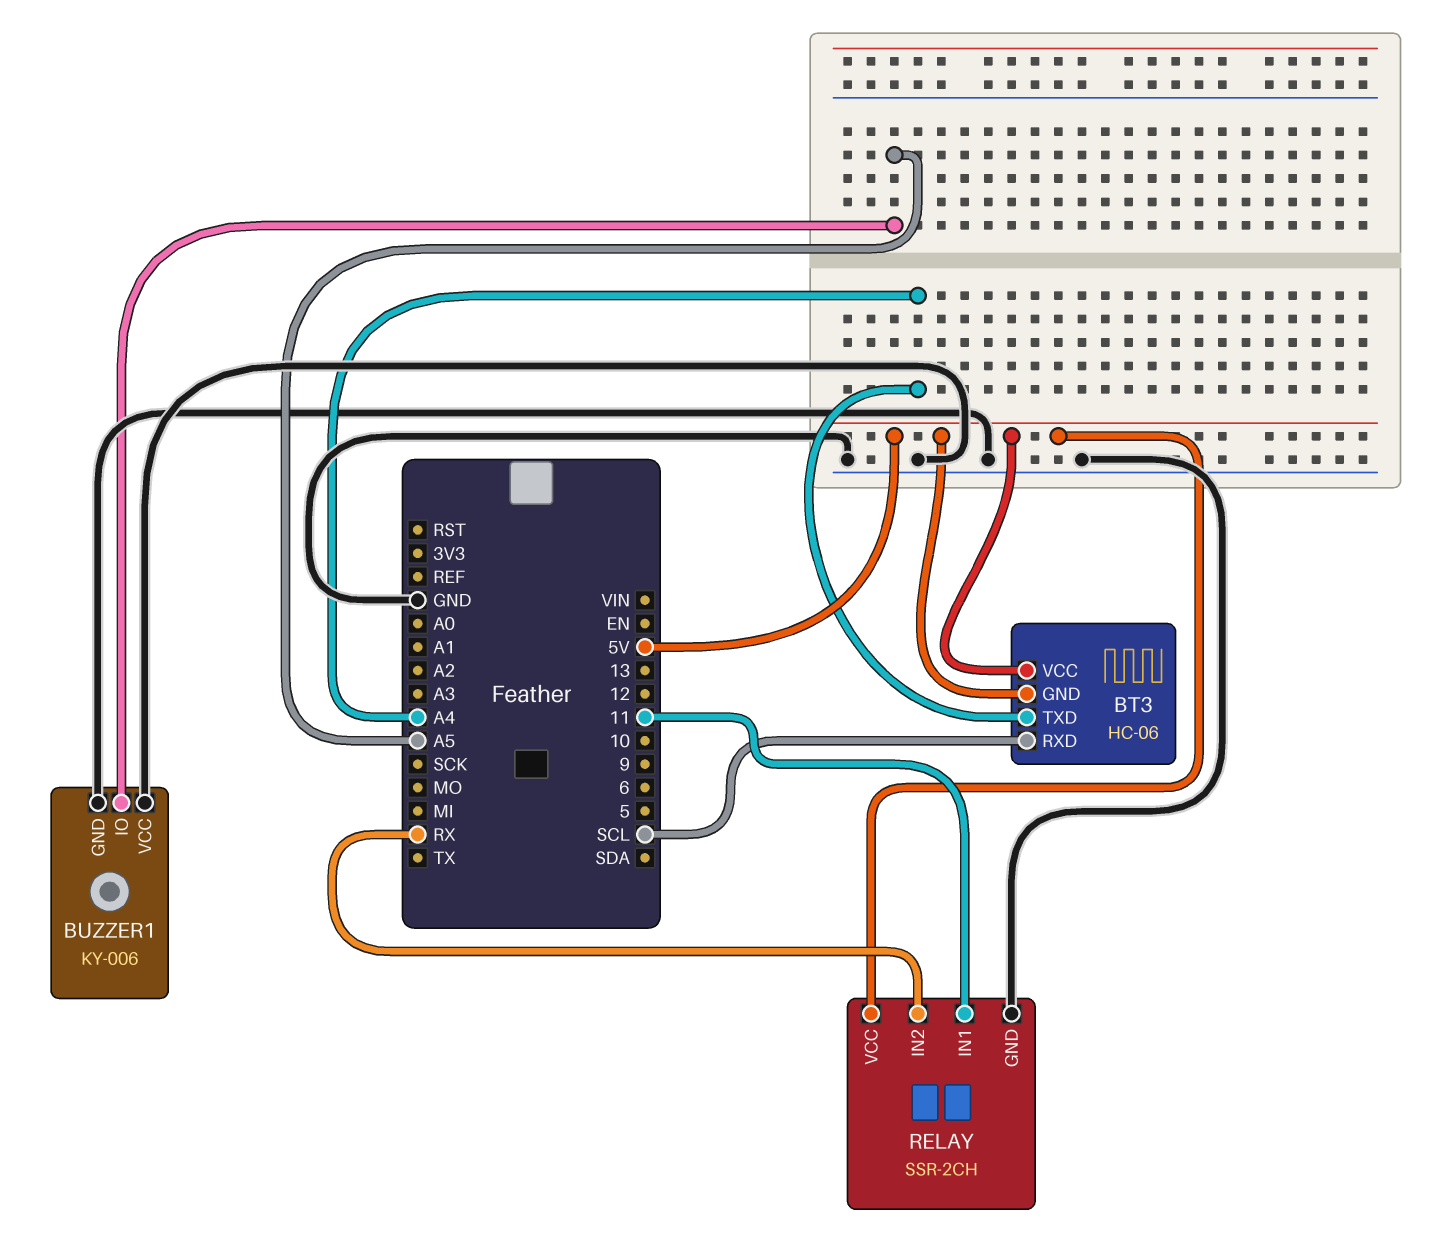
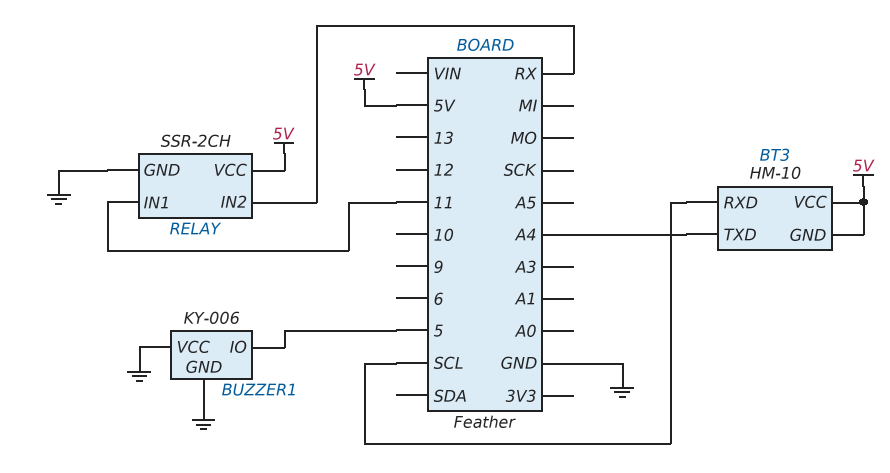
BT3: HC-06 -> HM-10
BUZZER1 pin IO: A5 -> 5

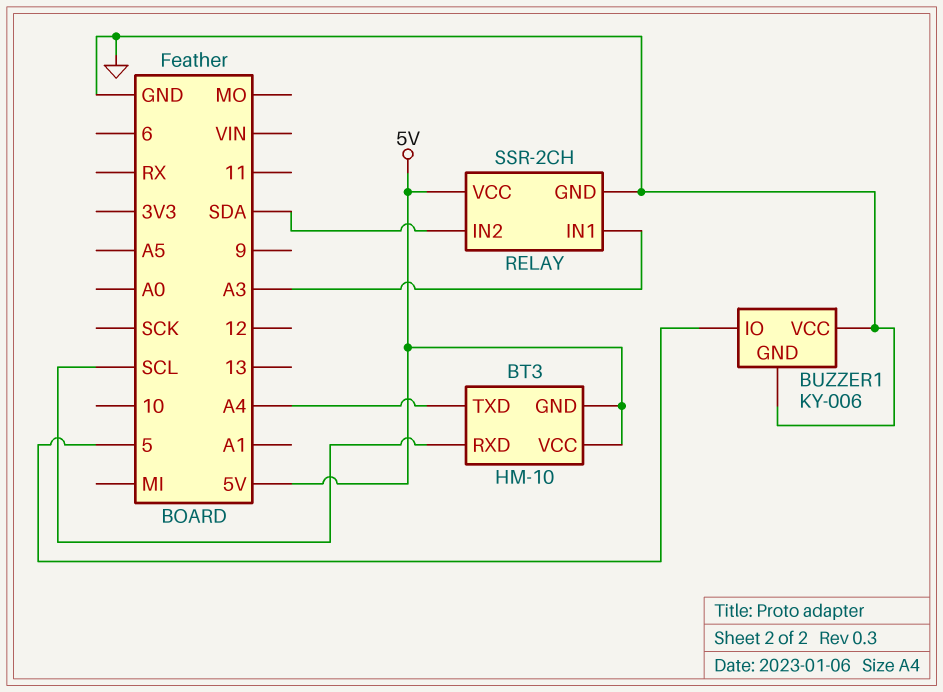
RELAY pin IN1: 11 -> A3
RELAY pin IN2: RX -> SDA

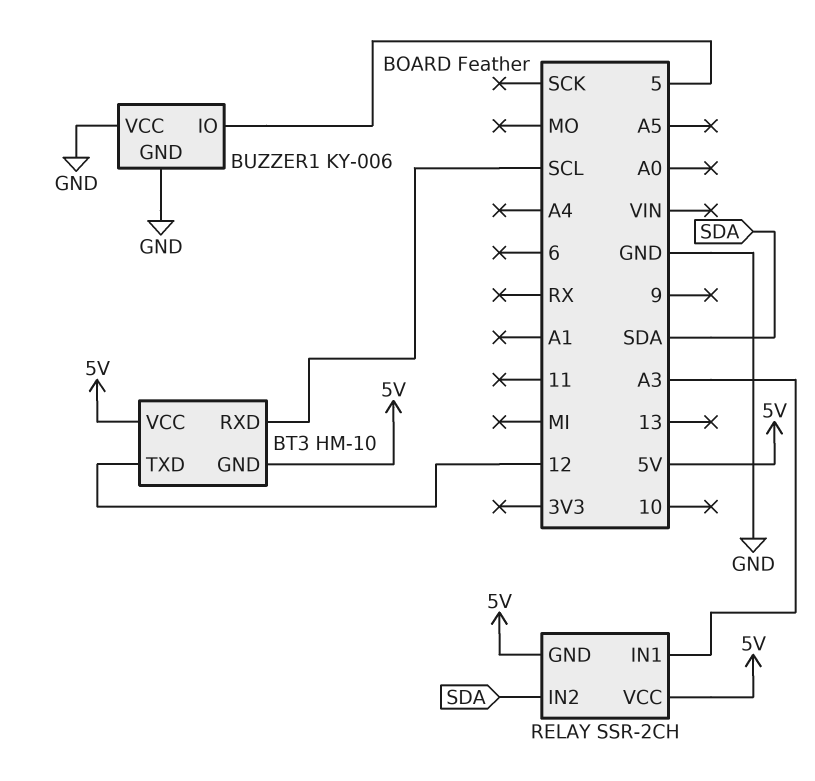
BT3 pin TXD: A4 -> 12
RELAY pin GND: GND -> 5V

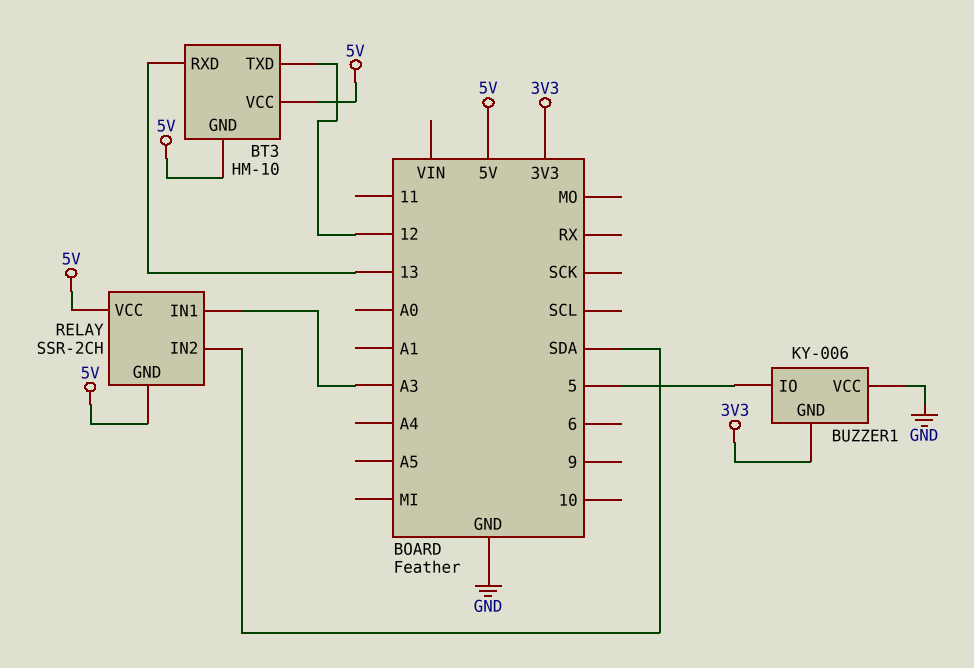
BT3 pin RXD: SCL -> 13
BUZZER1 pin GND: GND -> 3V3

